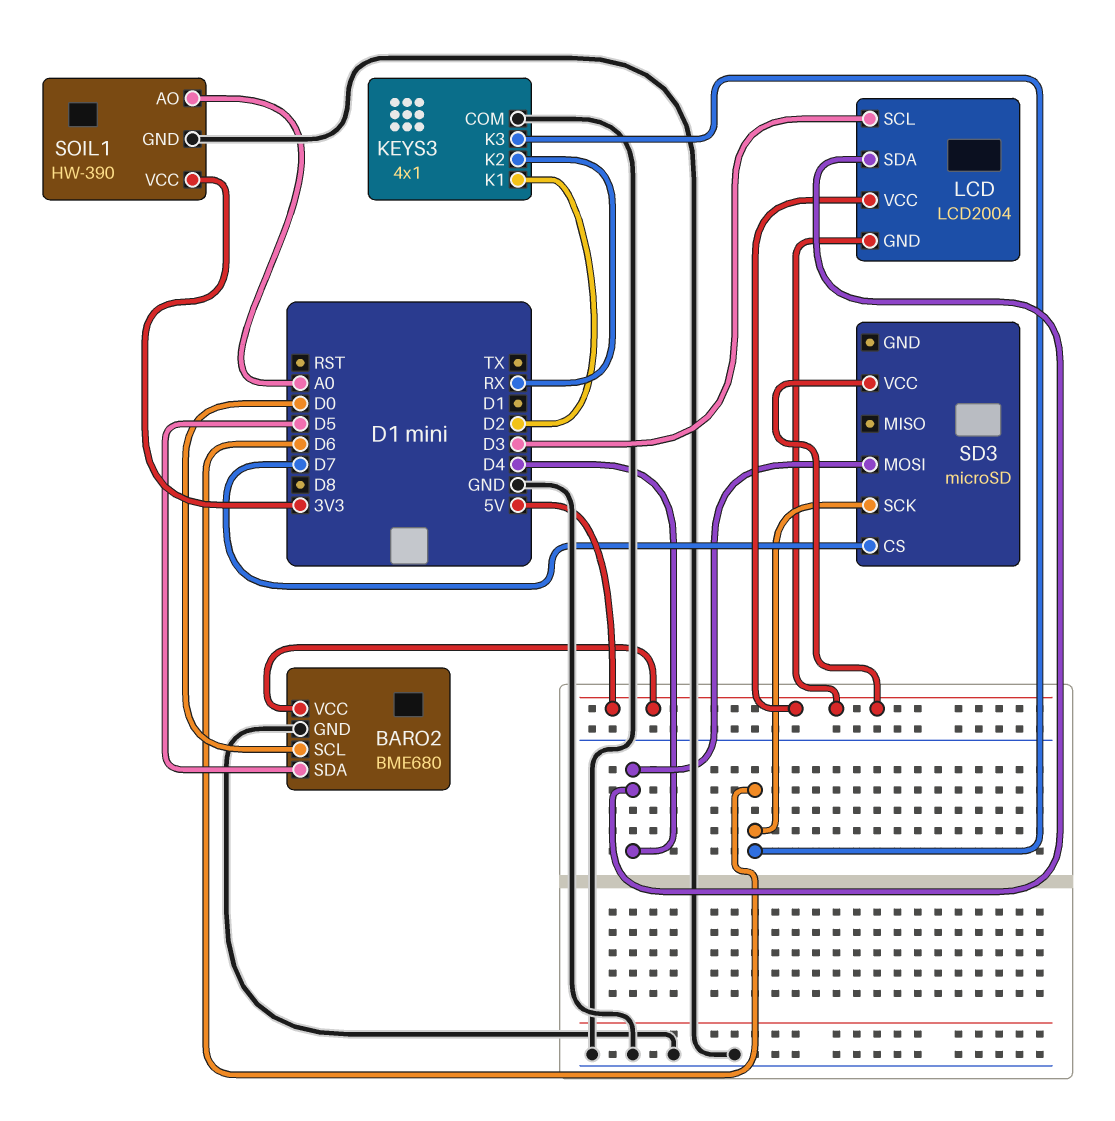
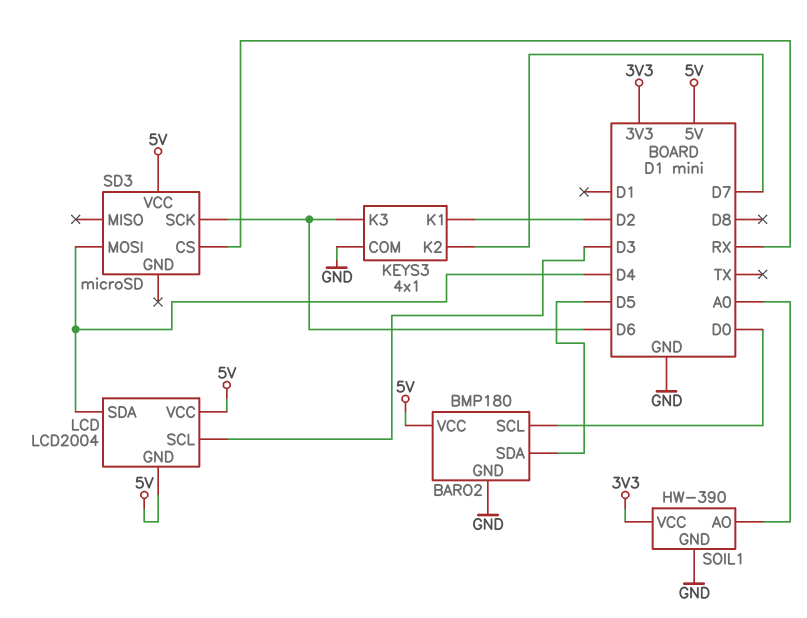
BARO2: BME680 -> BMP180
KEYS3 pin K2: RX -> D7
SD3 pin CS: D7 -> RX

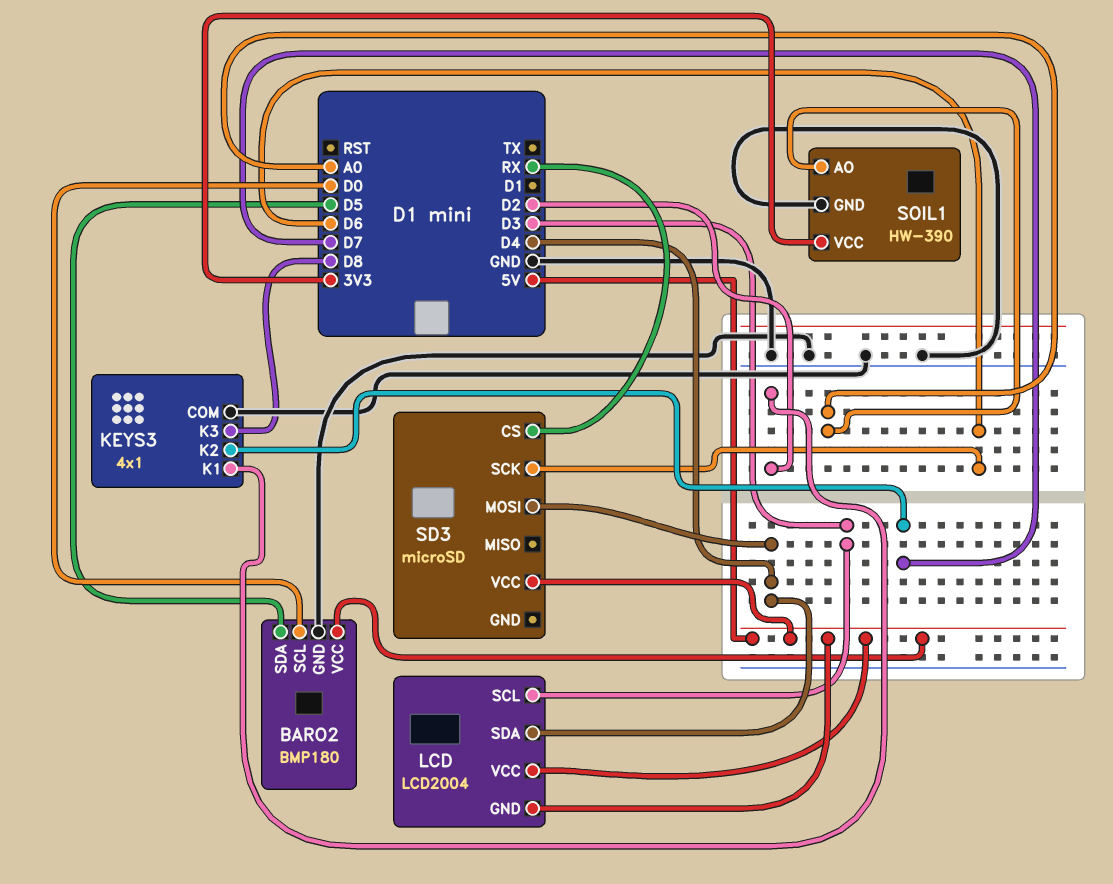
KEYS3 pin K3: D6 -> D8

